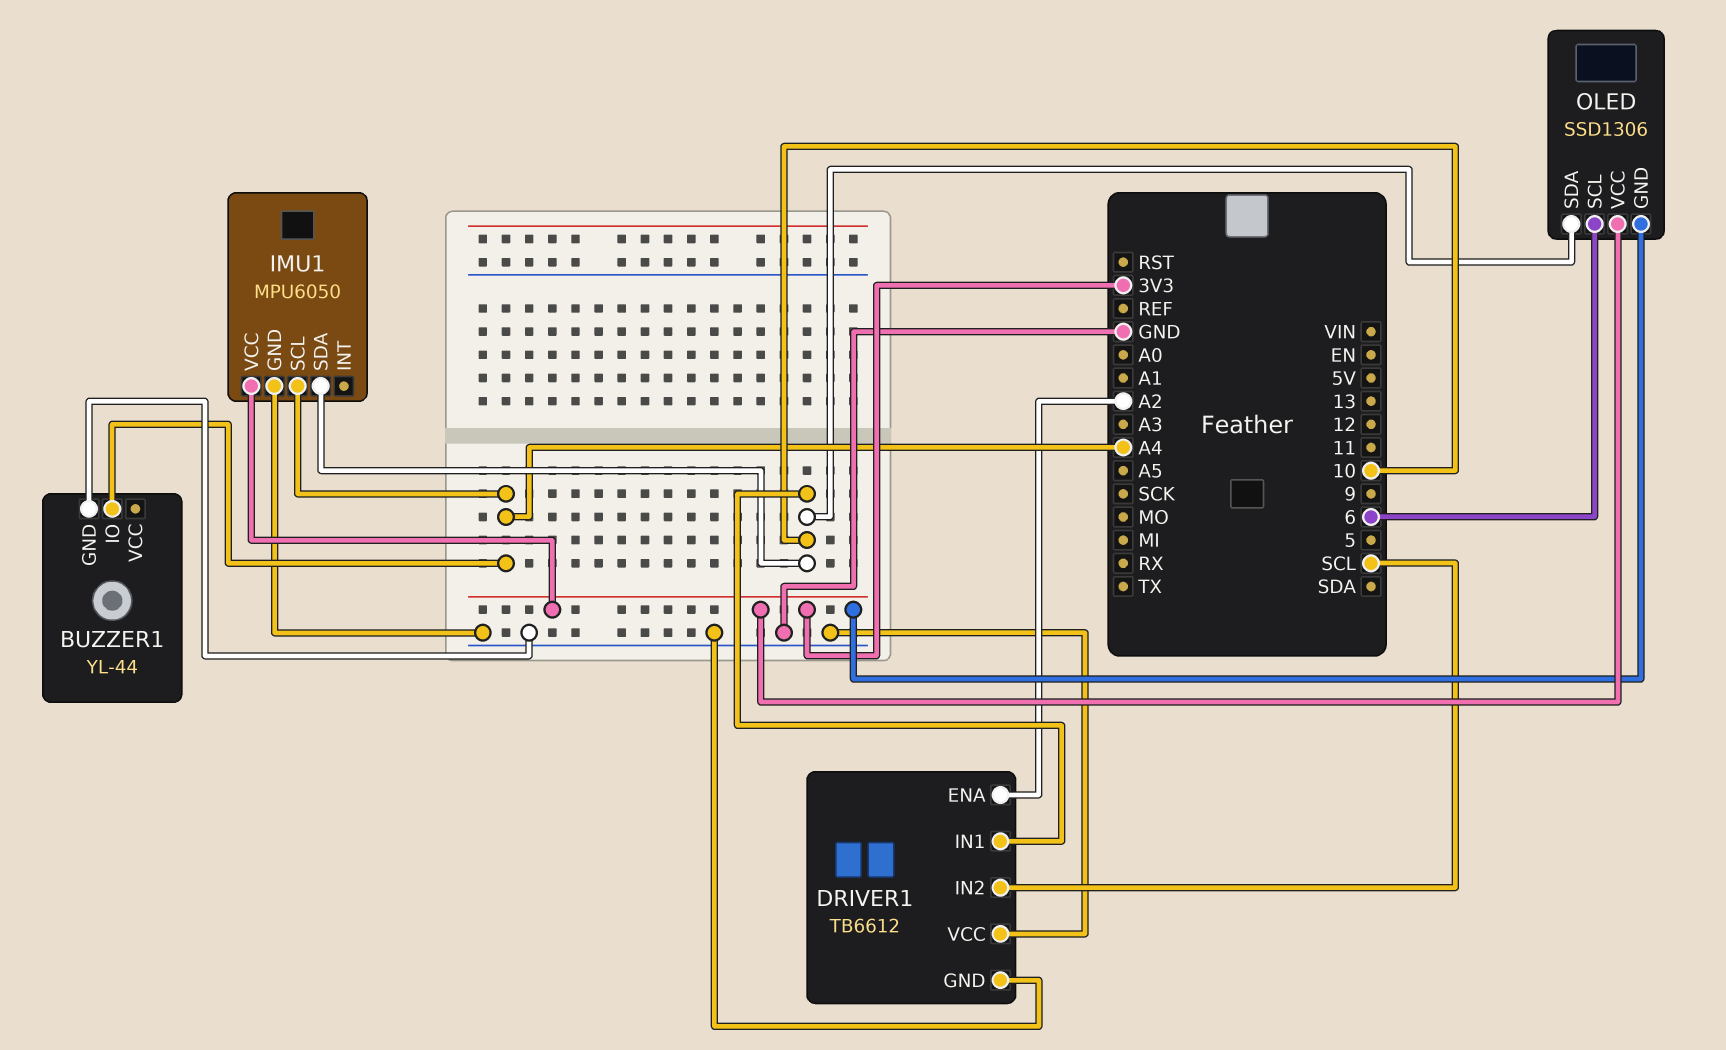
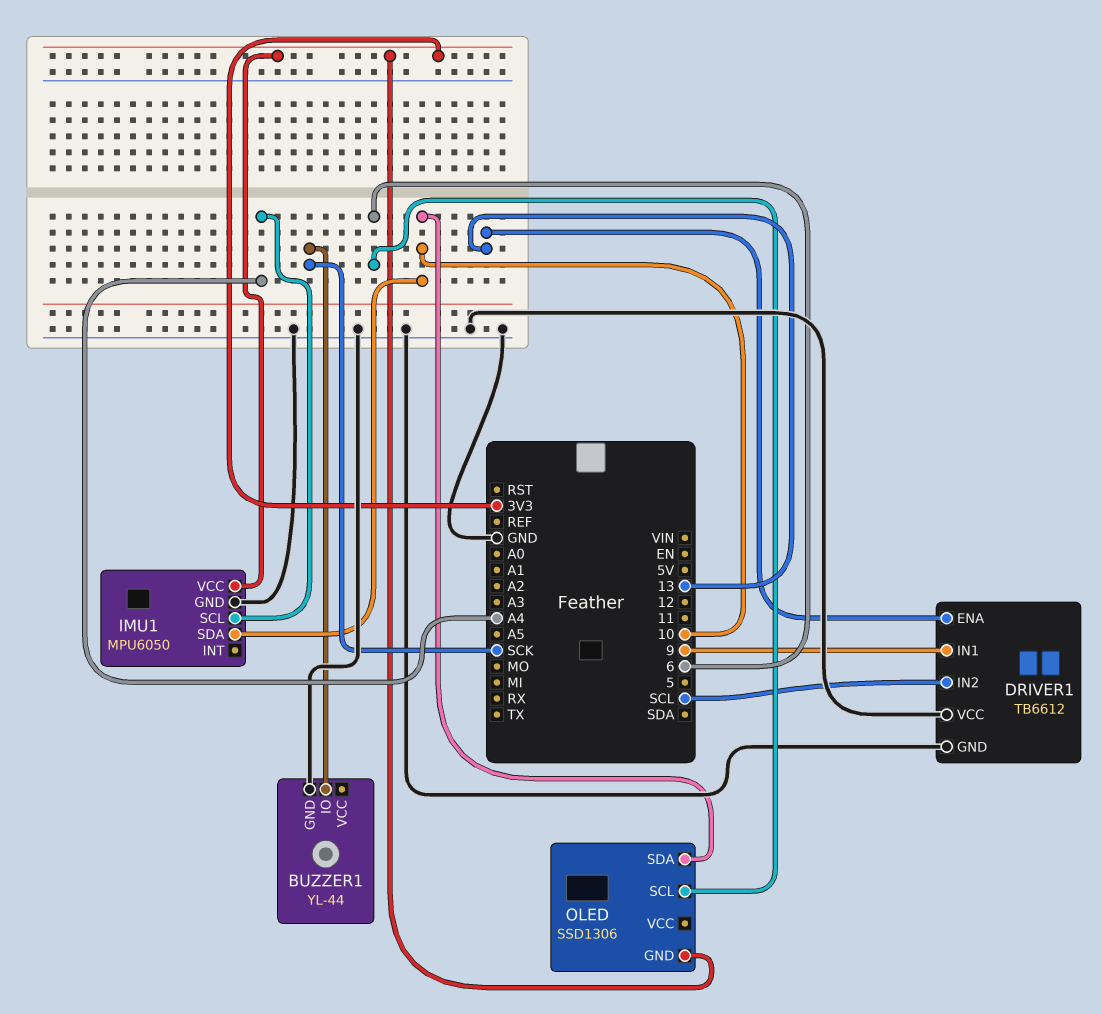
BUZZER1 pin IO: A4 -> SCK
DRIVER1 pin ENA: A2 -> 13
DRIVER1 pin IN1: 10 -> 9
OLED pin VCC: 3V3 -> none

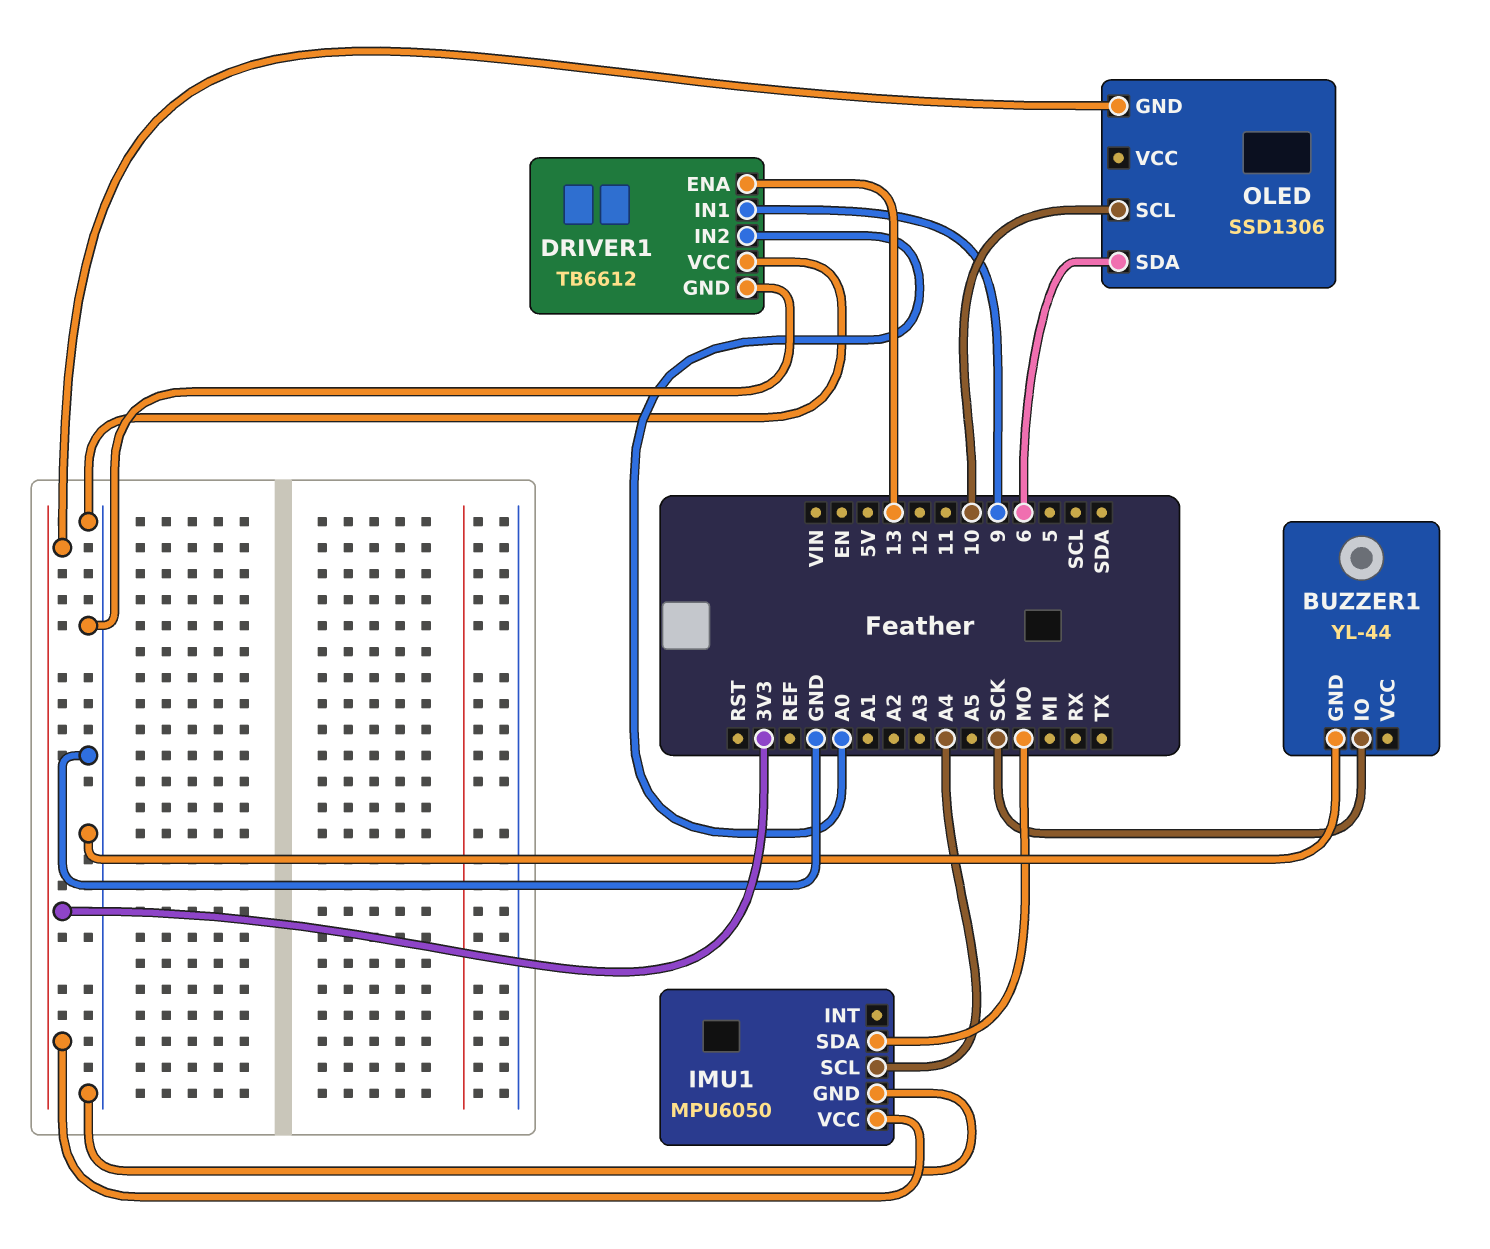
DRIVER1 pin IN2: SCL -> A0
IMU1 pin SDA: 10 -> MO
OLED pin SCL: 6 -> 10
OLED pin SDA: 10 -> 6

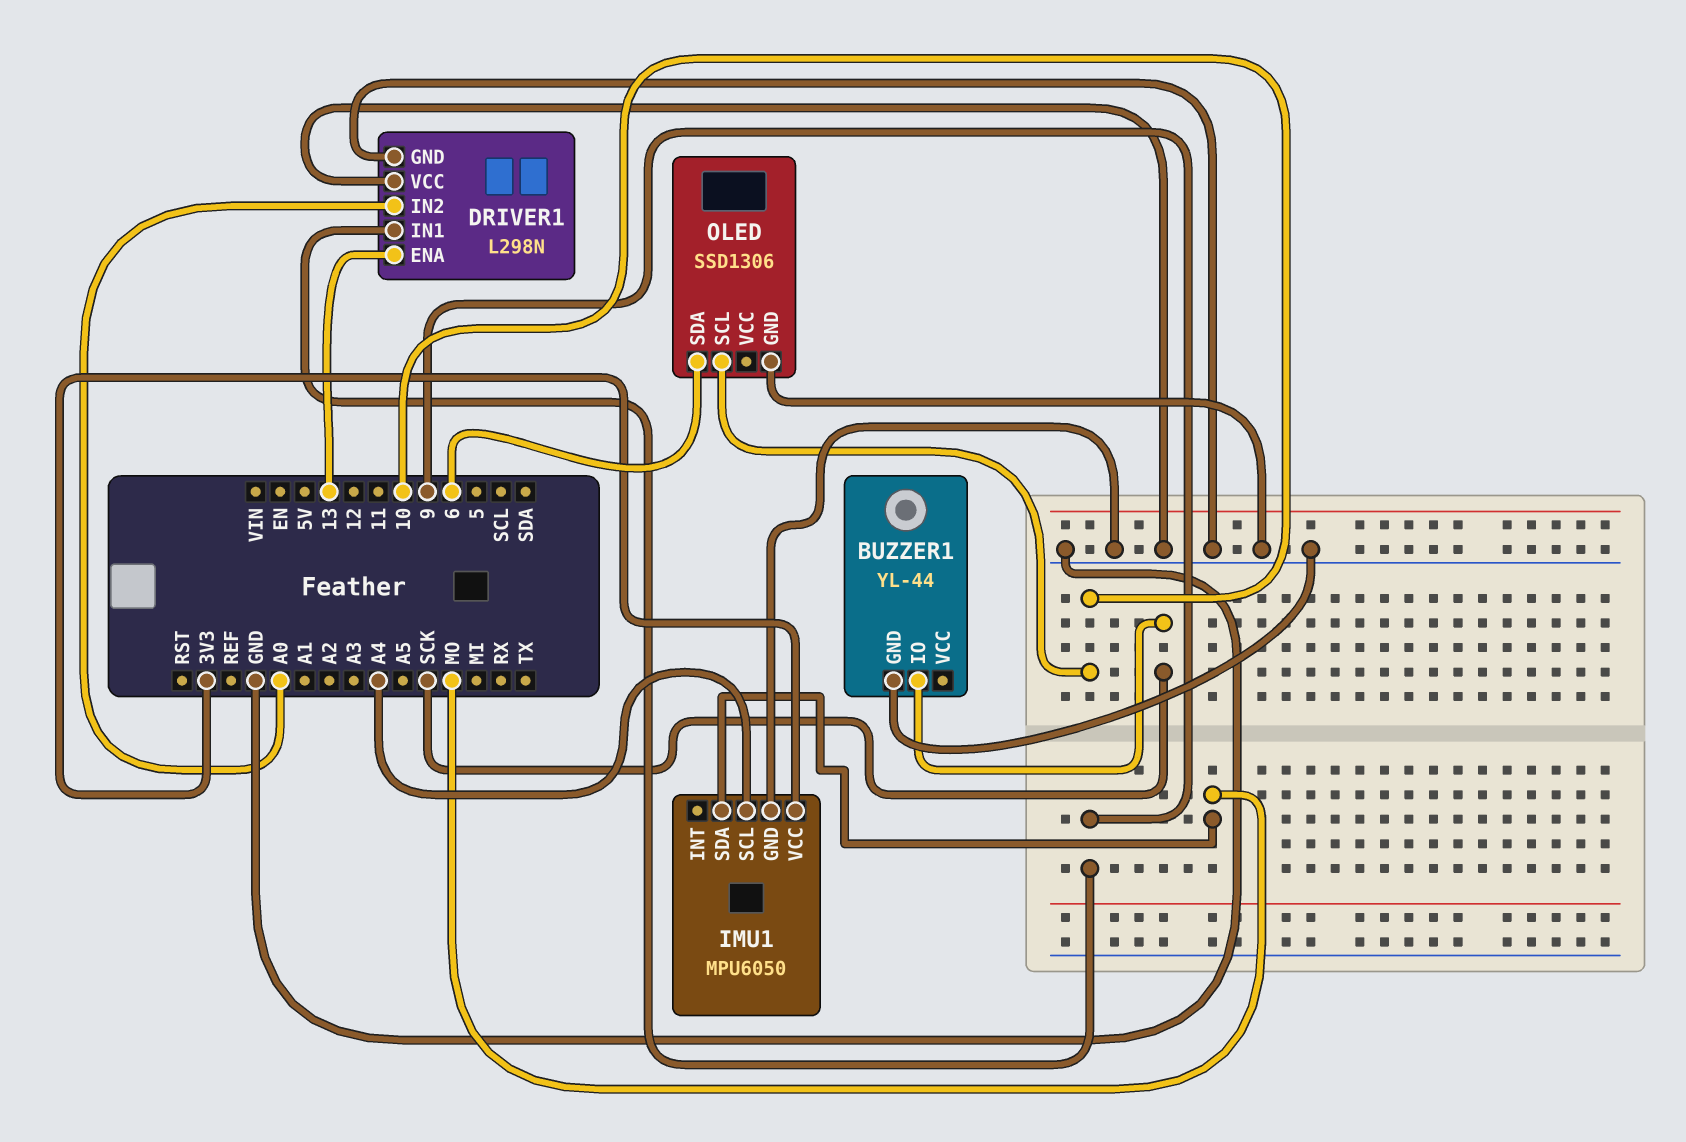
DRIVER1: TB6612 -> L298N
OLED pin GND: 3V3 -> GND

